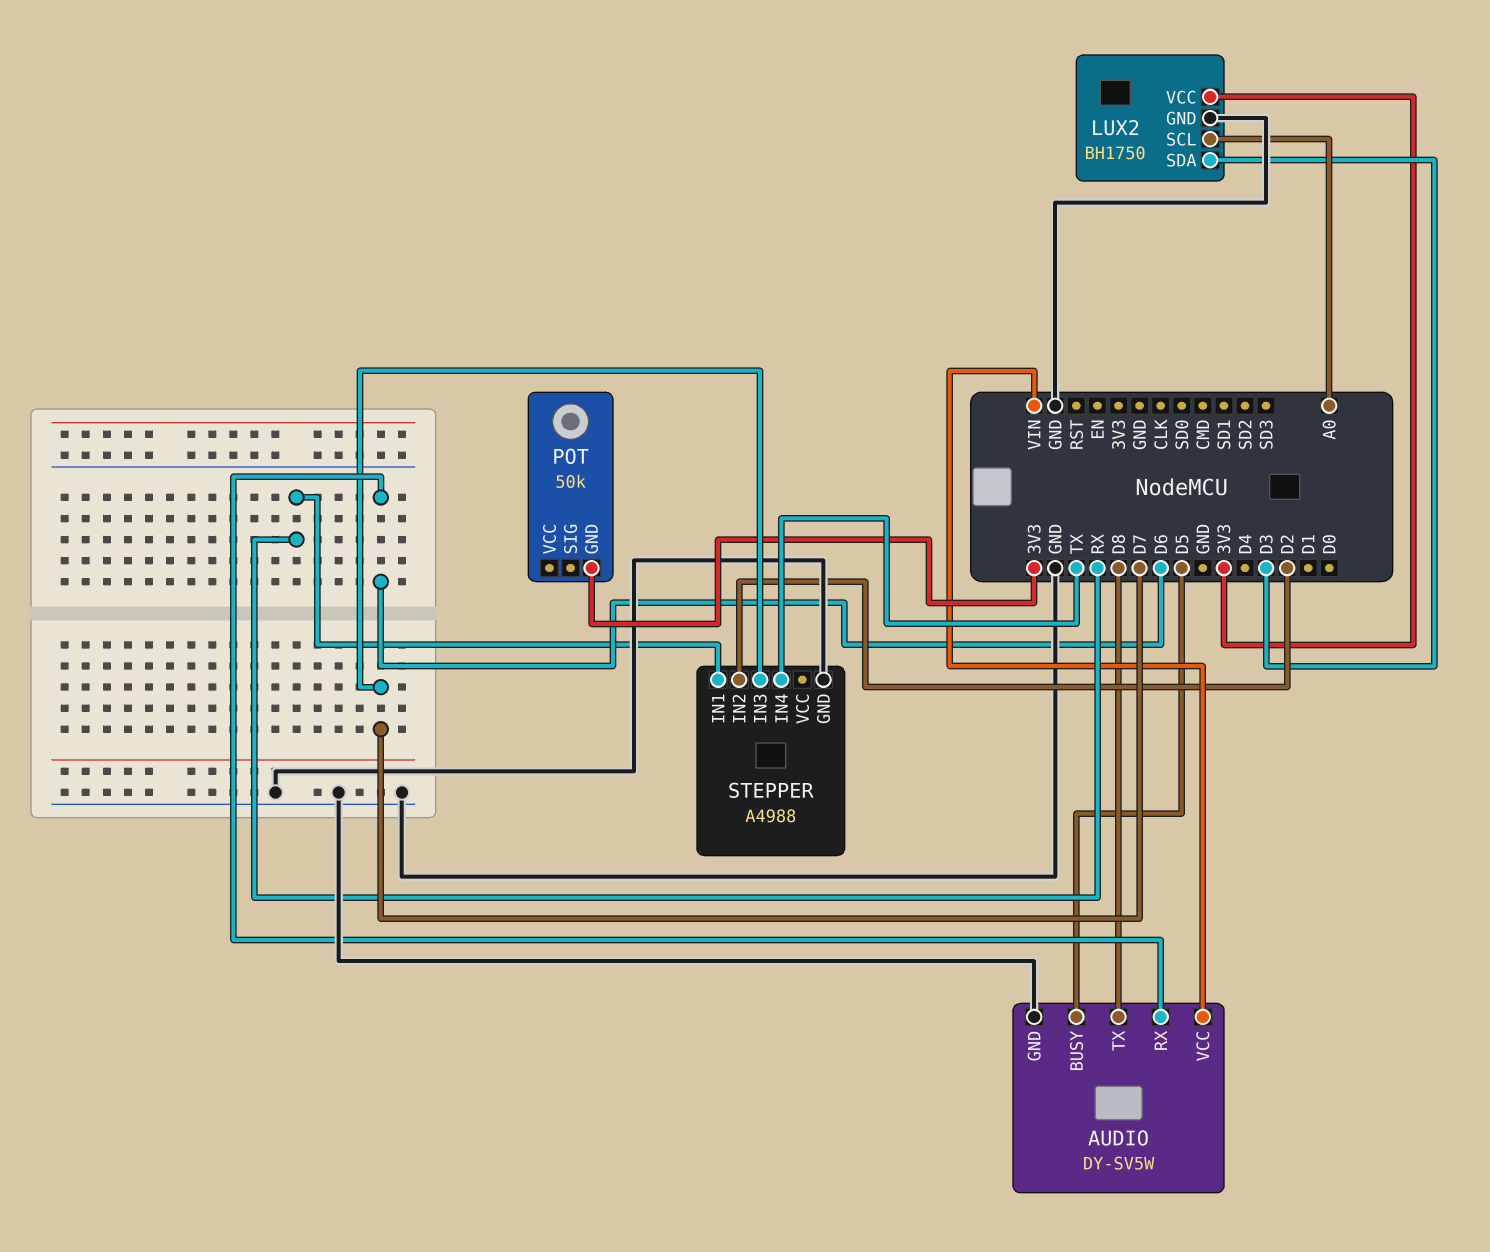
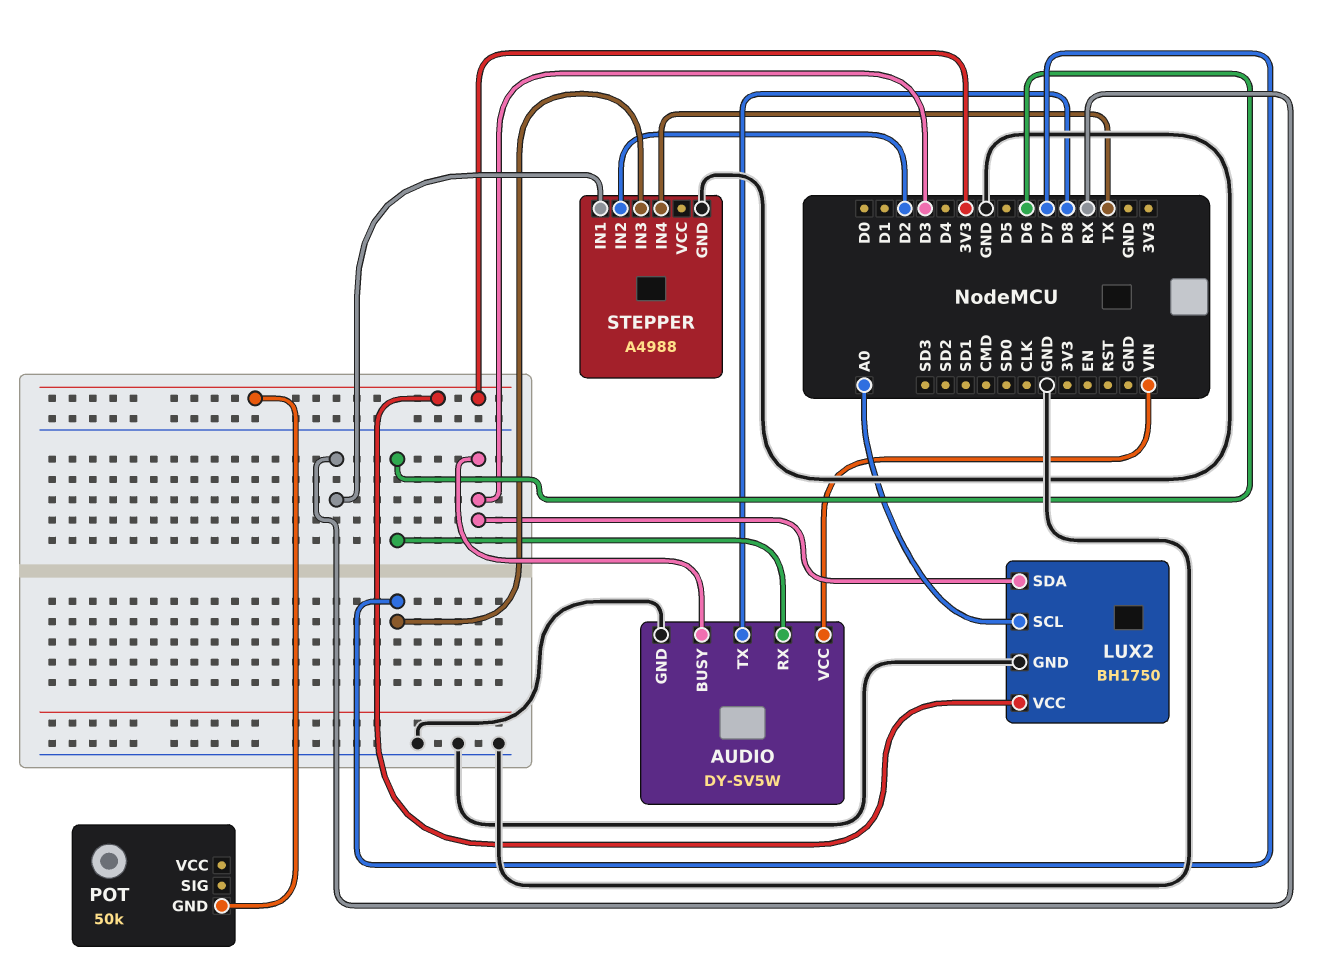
AUDIO pin BUSY: D5 -> D3

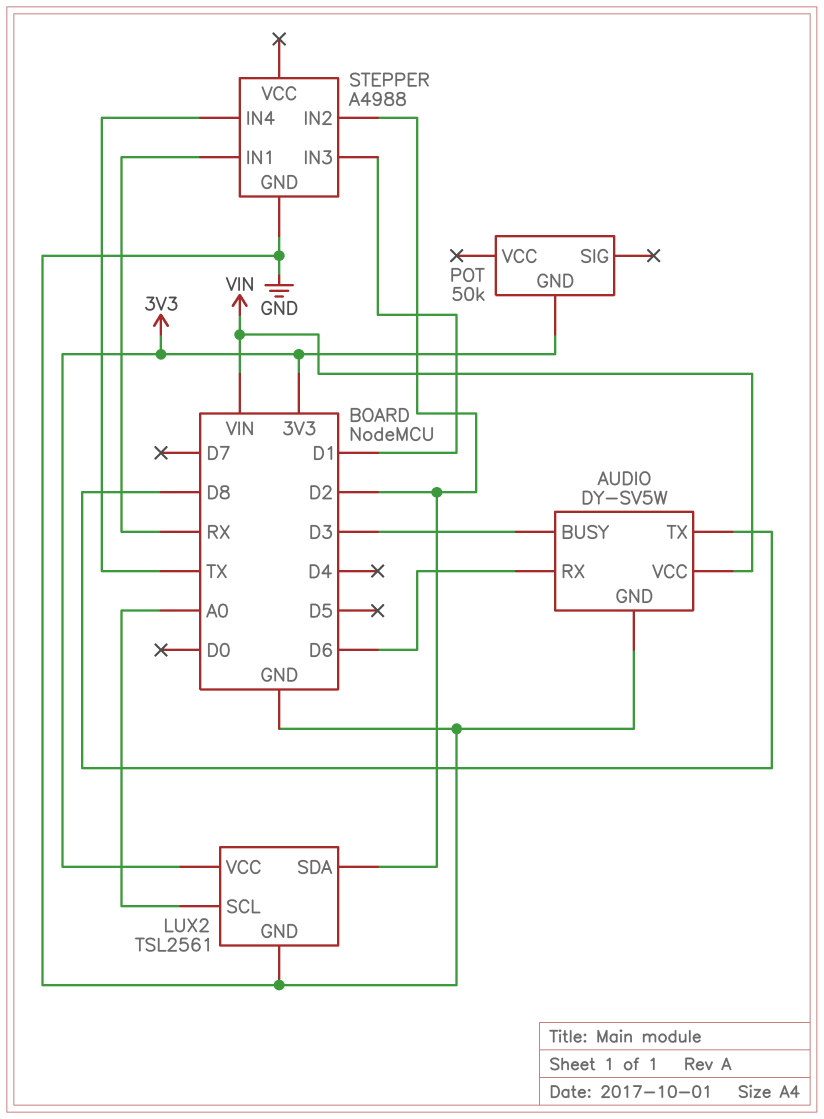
LUX2: BH1750 -> TSL2561
LUX2 pin SDA: D3 -> D2
STEPPER pin IN3: D7 -> D1

